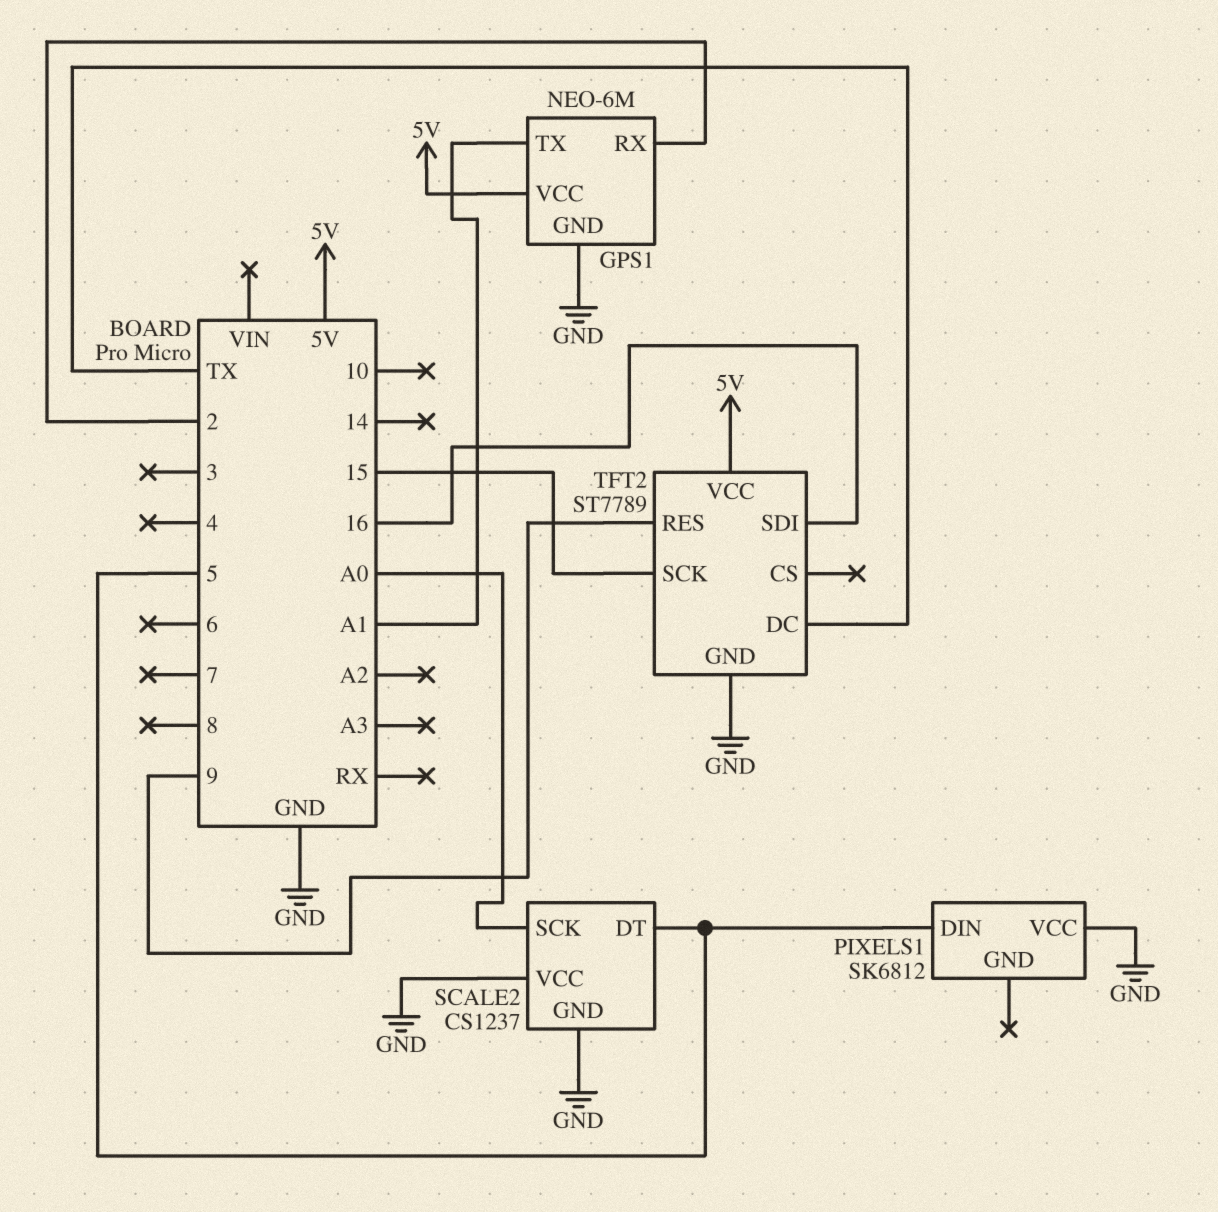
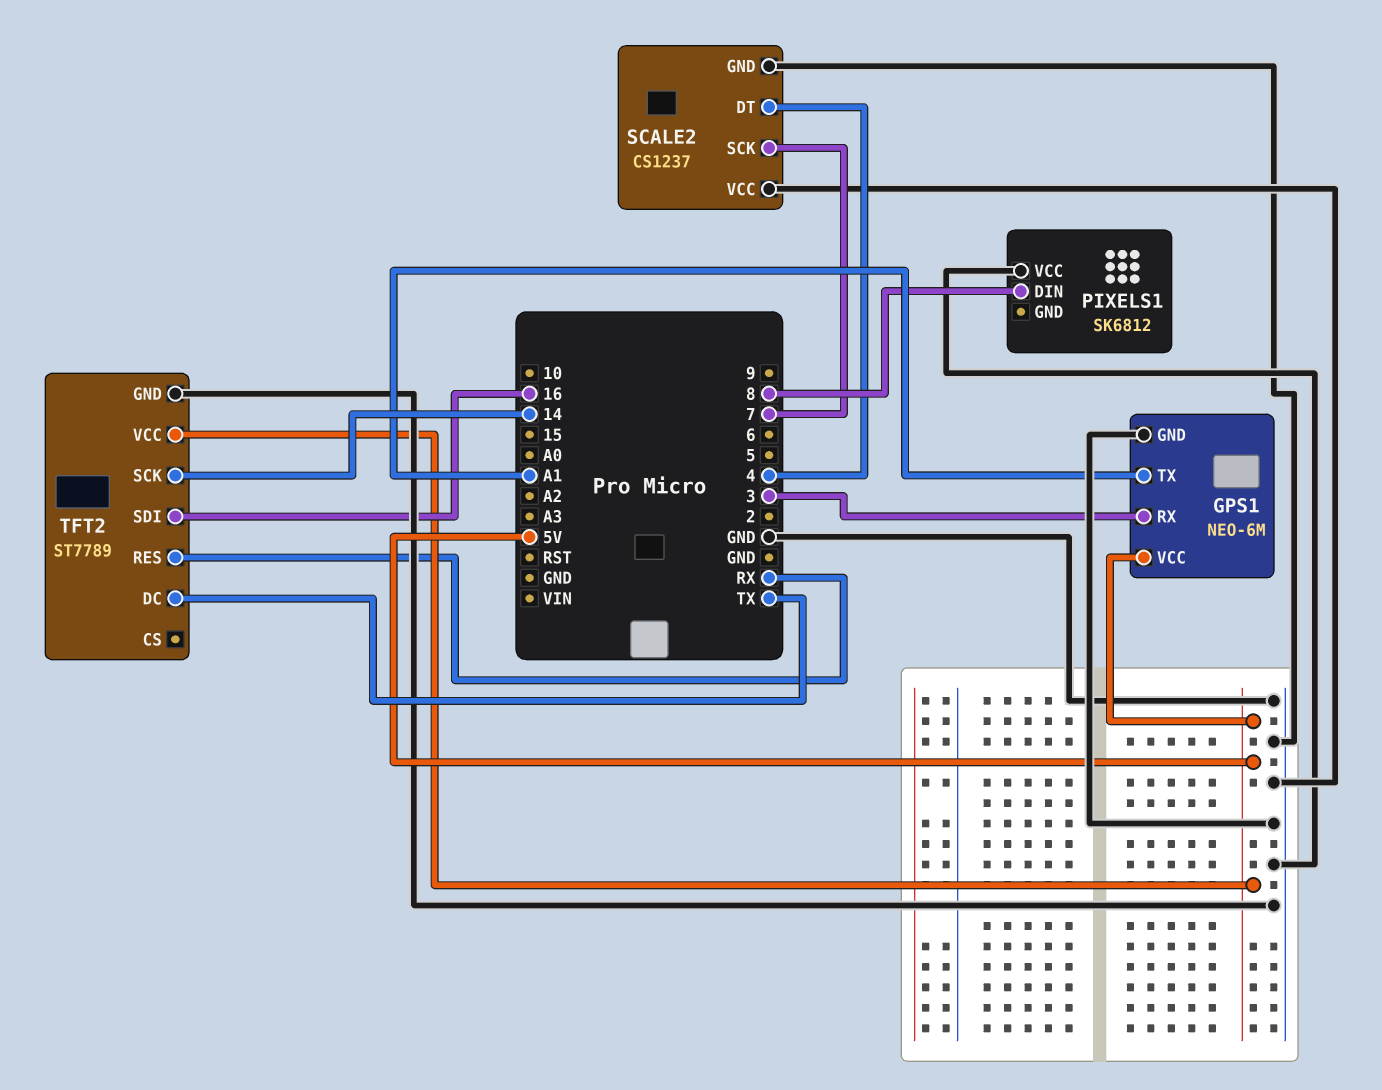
GPS1 pin RX: 2 -> 3
PIXELS1 pin DIN: 5 -> 8
SCALE2 pin DT: 5 -> 4
SCALE2 pin SCK: A0 -> 7
TFT2 pin RES: 9 -> RX
TFT2 pin SCK: 15 -> 14

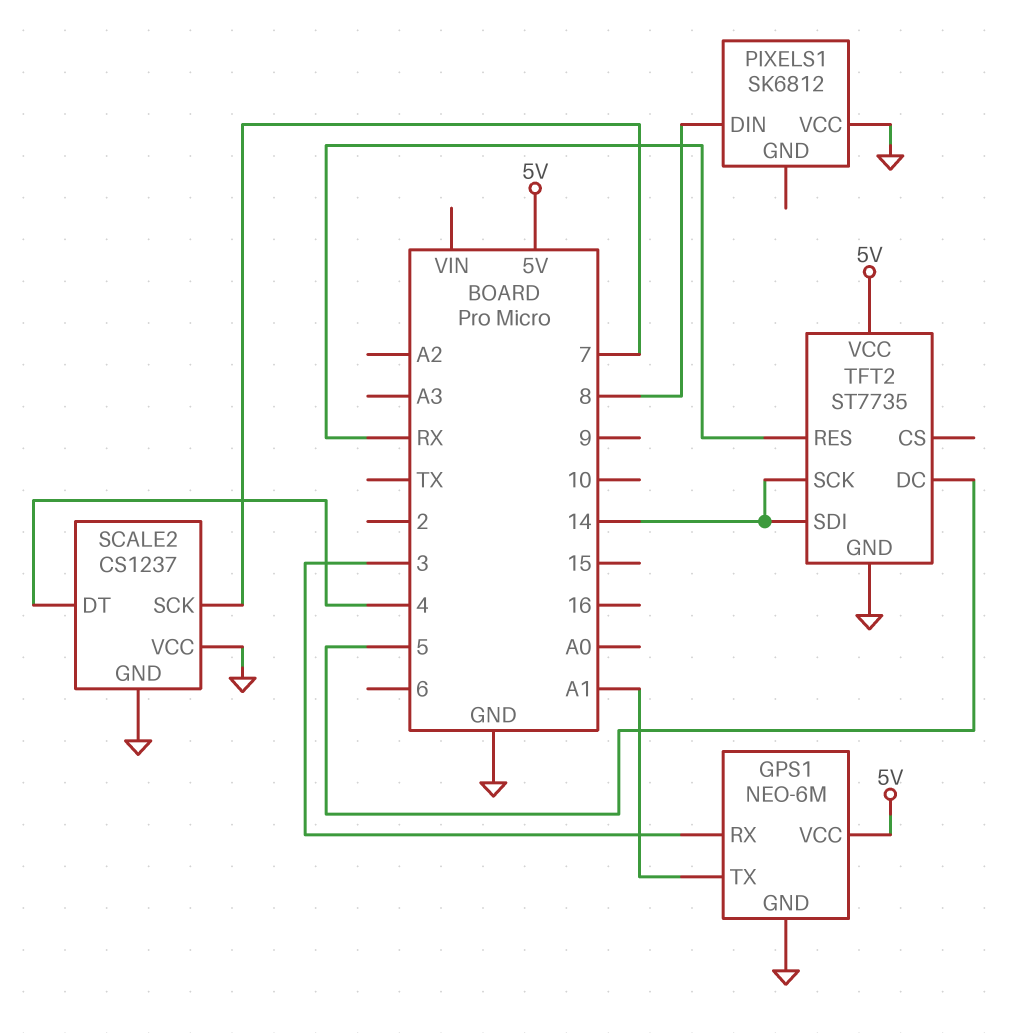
TFT2: ST7789 -> ST7735
TFT2 pin DC: TX -> 5
TFT2 pin SDI: 16 -> 14

